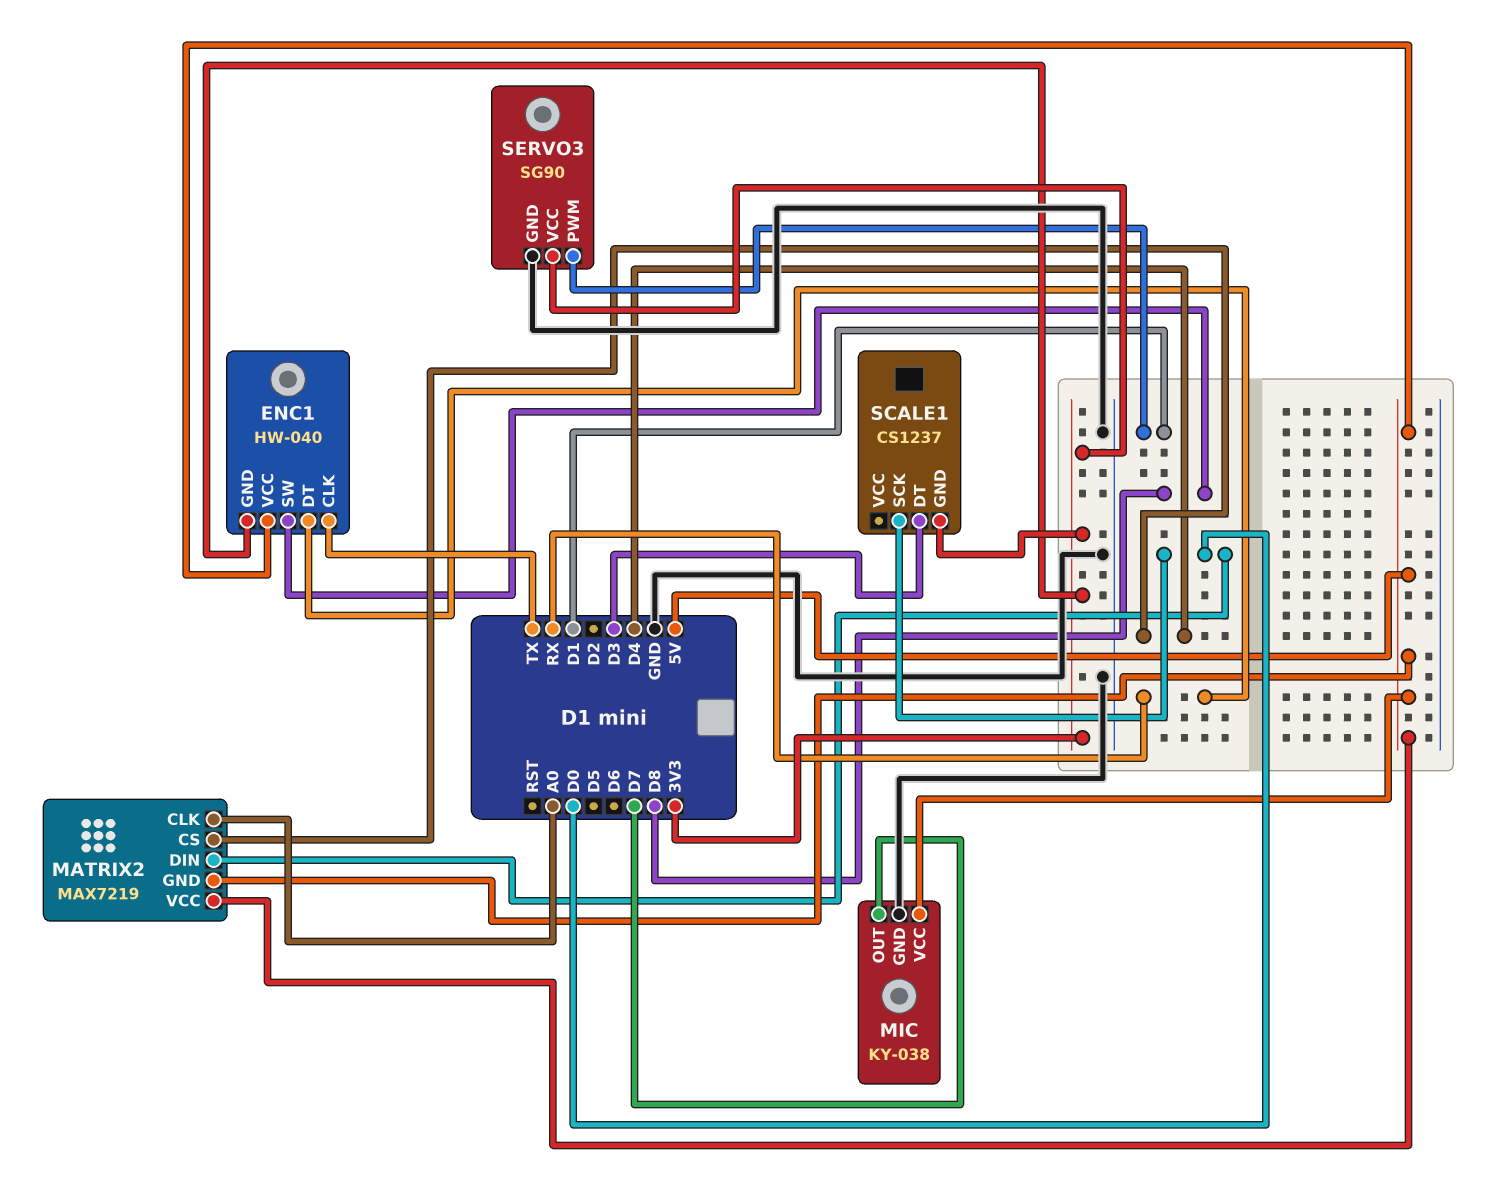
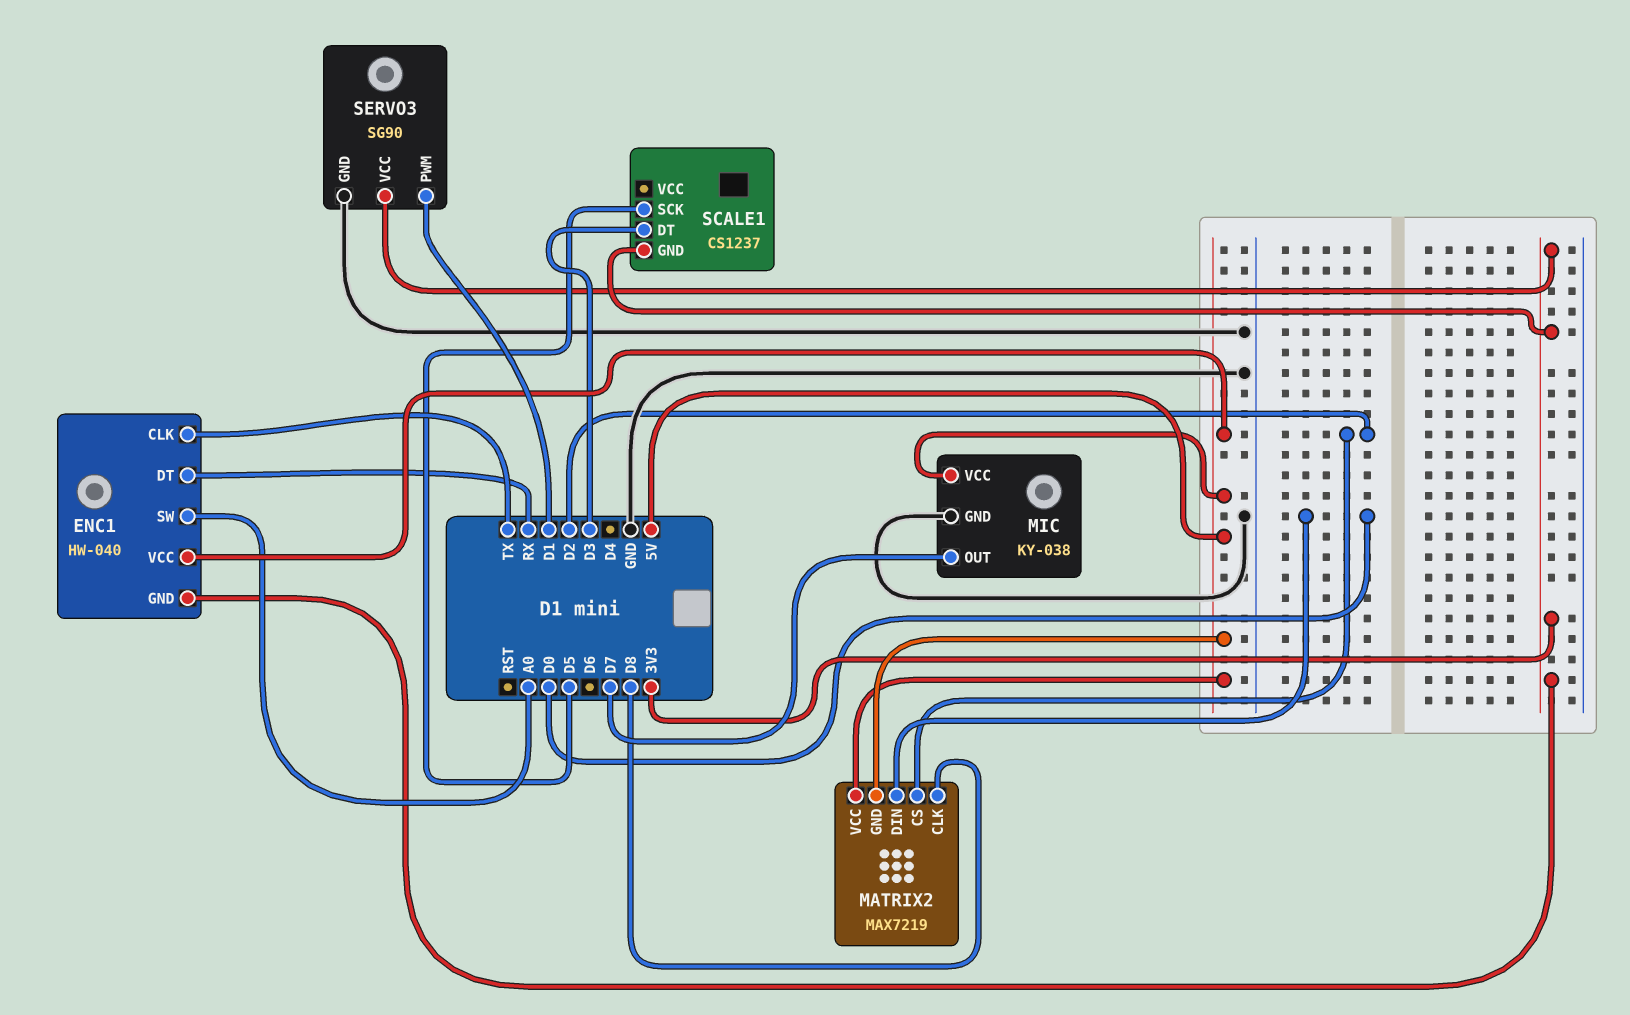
ENC1 pin SW: D8 -> A0
MATRIX2 pin CLK: A0 -> D8
MATRIX2 pin CS: D4 -> D2
SCALE1 pin SCK: D0 -> D5

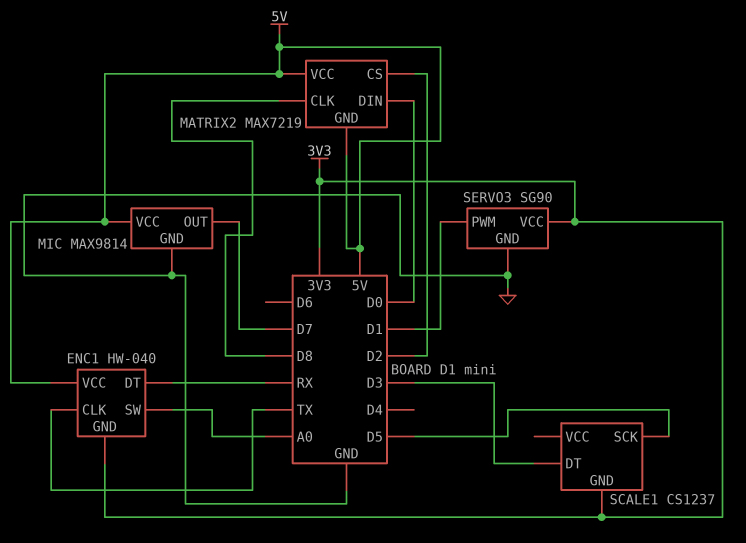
MIC: KY-038 -> MAX9814

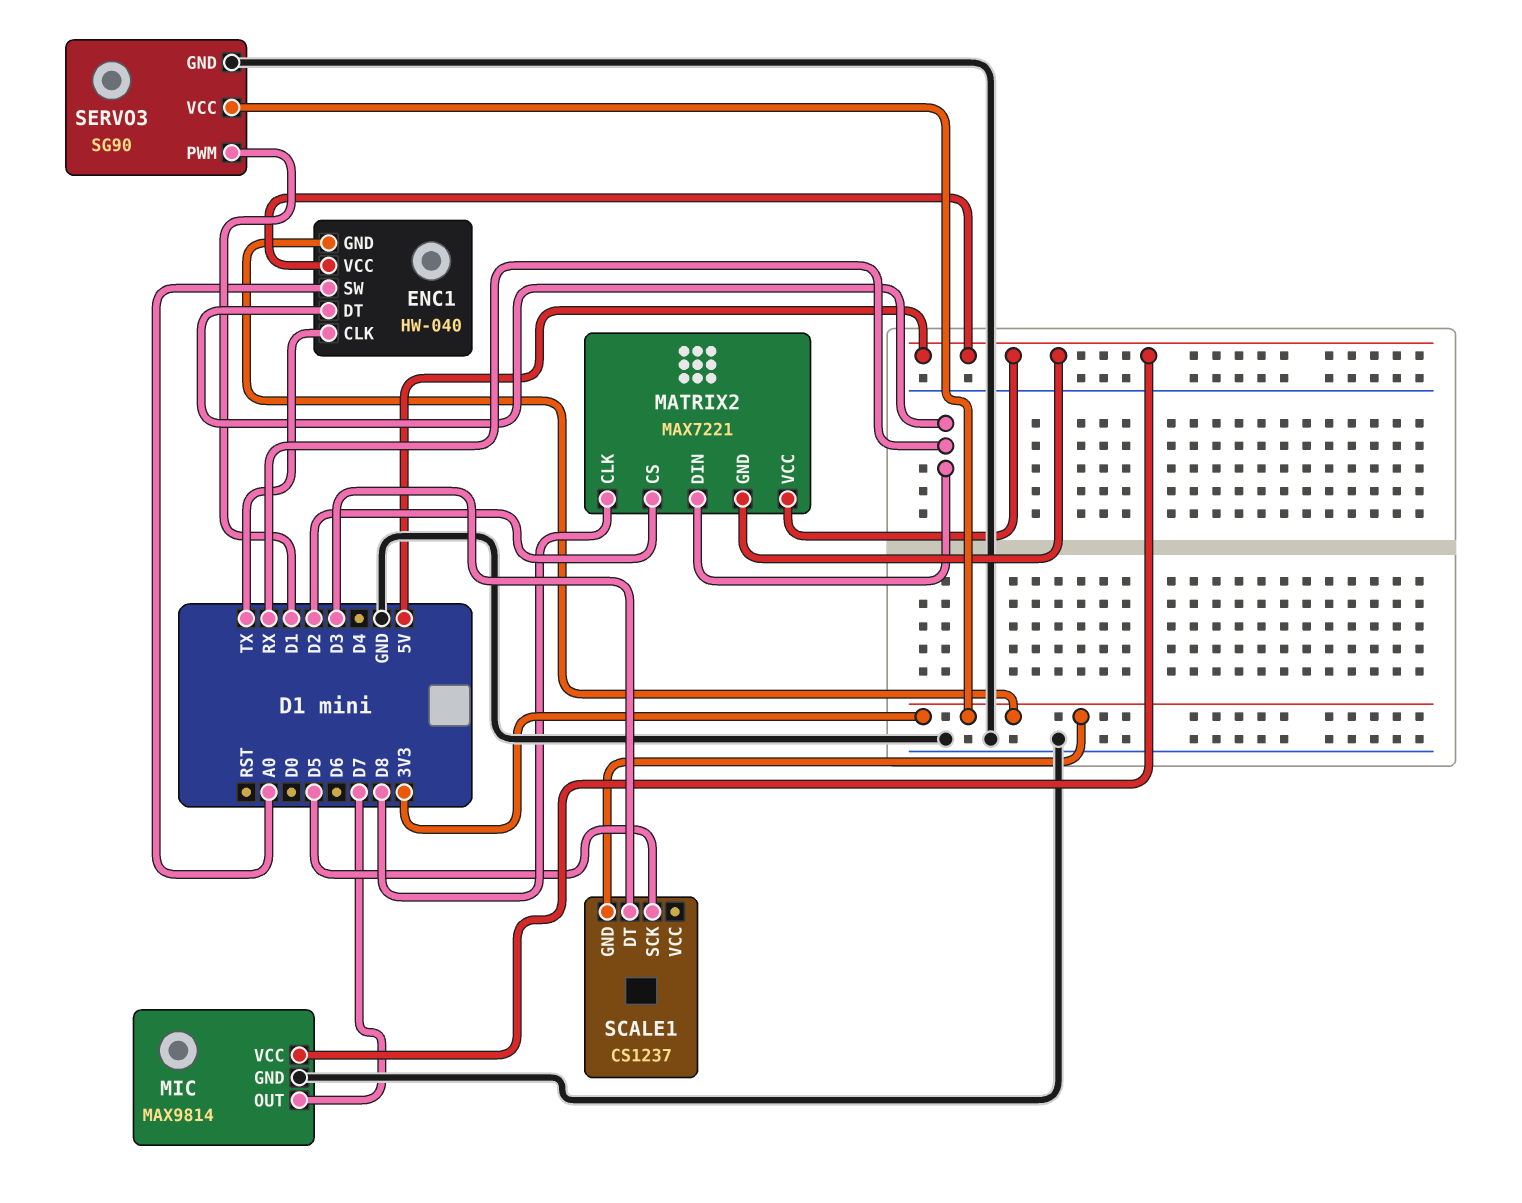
MATRIX2: MAX7219 -> MAX7221
MATRIX2 pin DIN: D0 -> RX

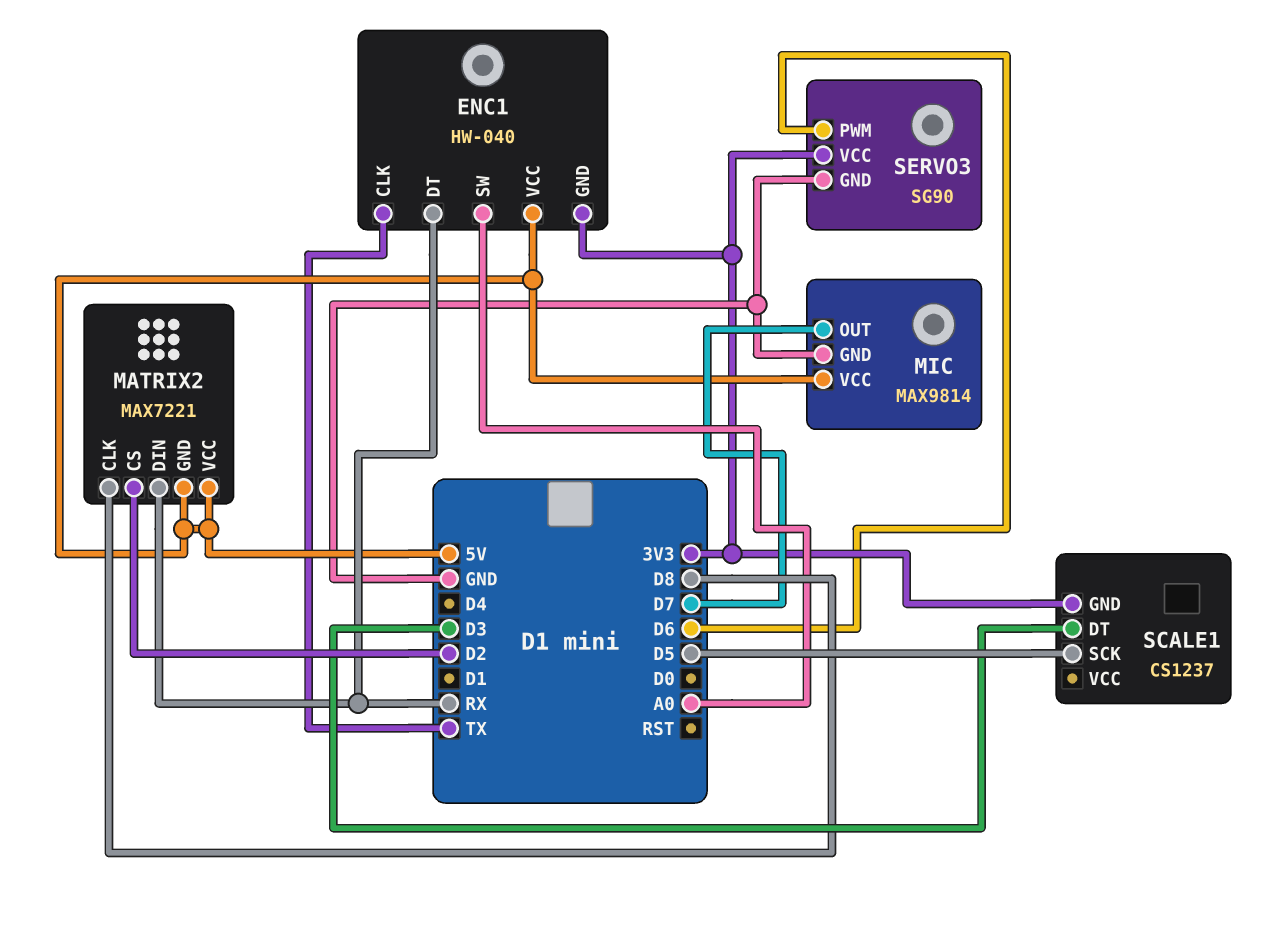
SERVO3 pin PWM: D1 -> D6

